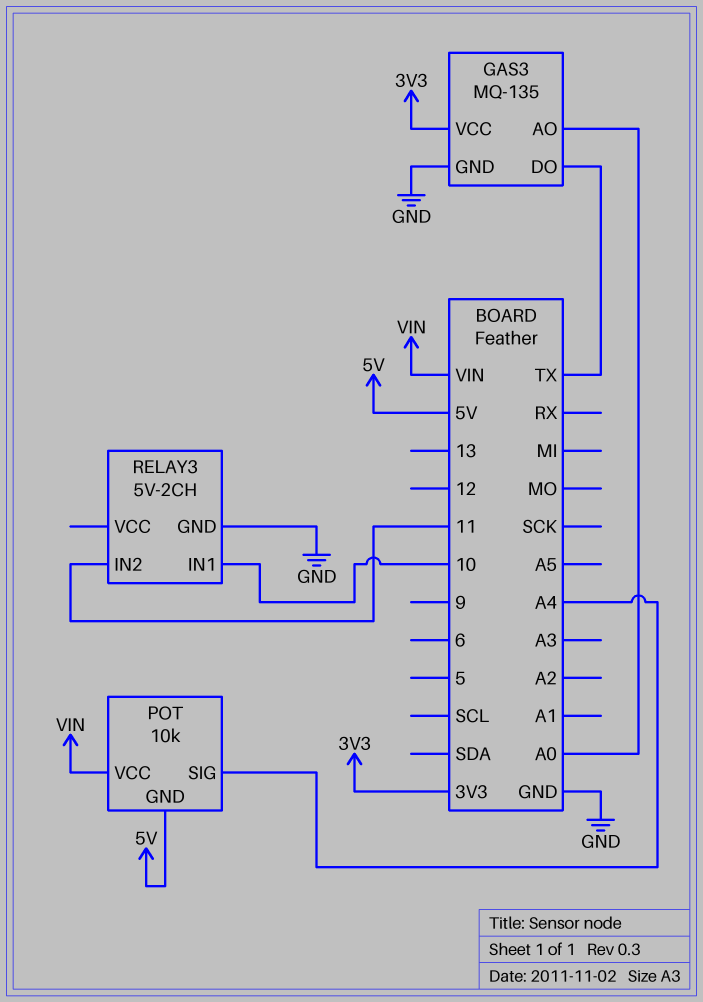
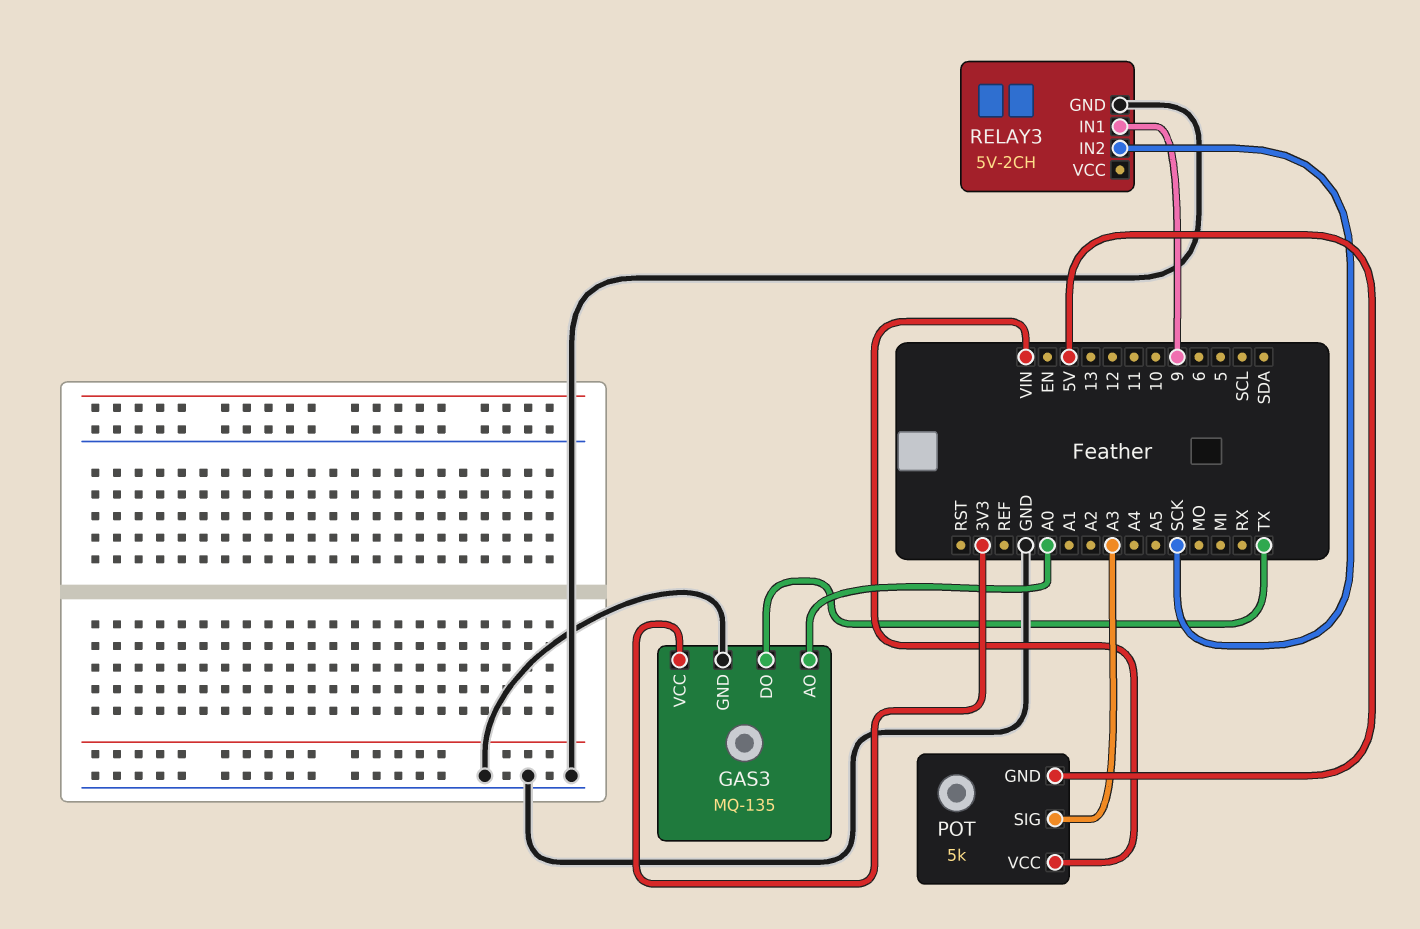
POT: 10k -> 5k
POT pin SIG: A4 -> A3
RELAY3 pin IN1: 10 -> 9
RELAY3 pin IN2: 11 -> SCK

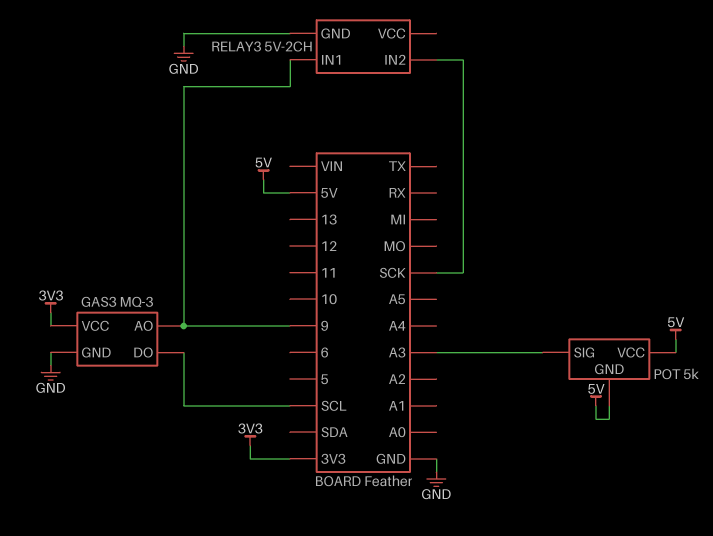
GAS3: MQ-135 -> MQ-3
GAS3 pin AO: A0 -> 9
GAS3 pin DO: TX -> SCL
POT pin VCC: VIN -> 5V

